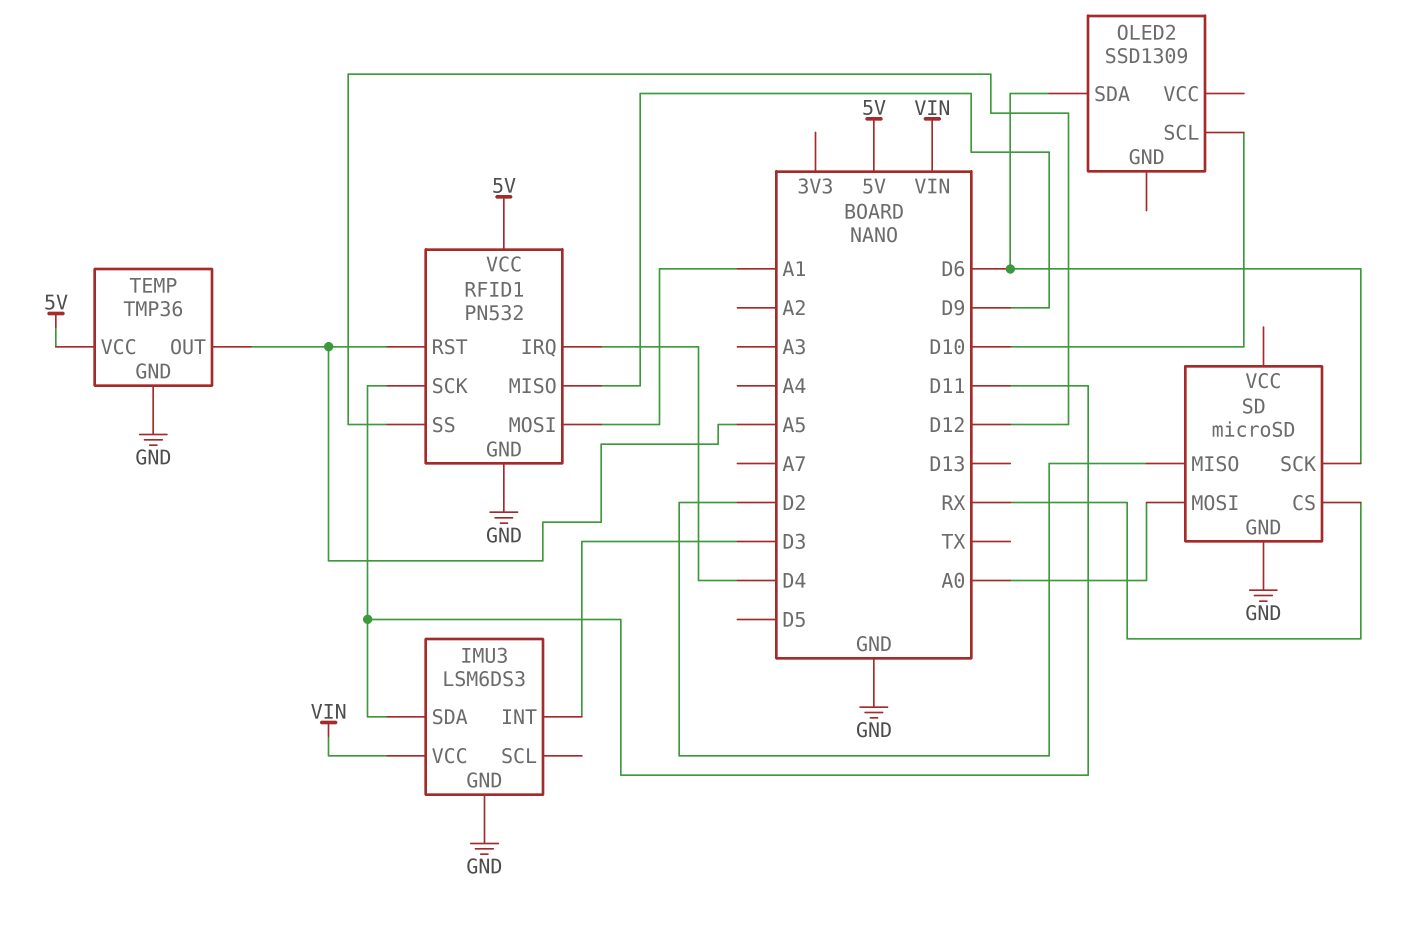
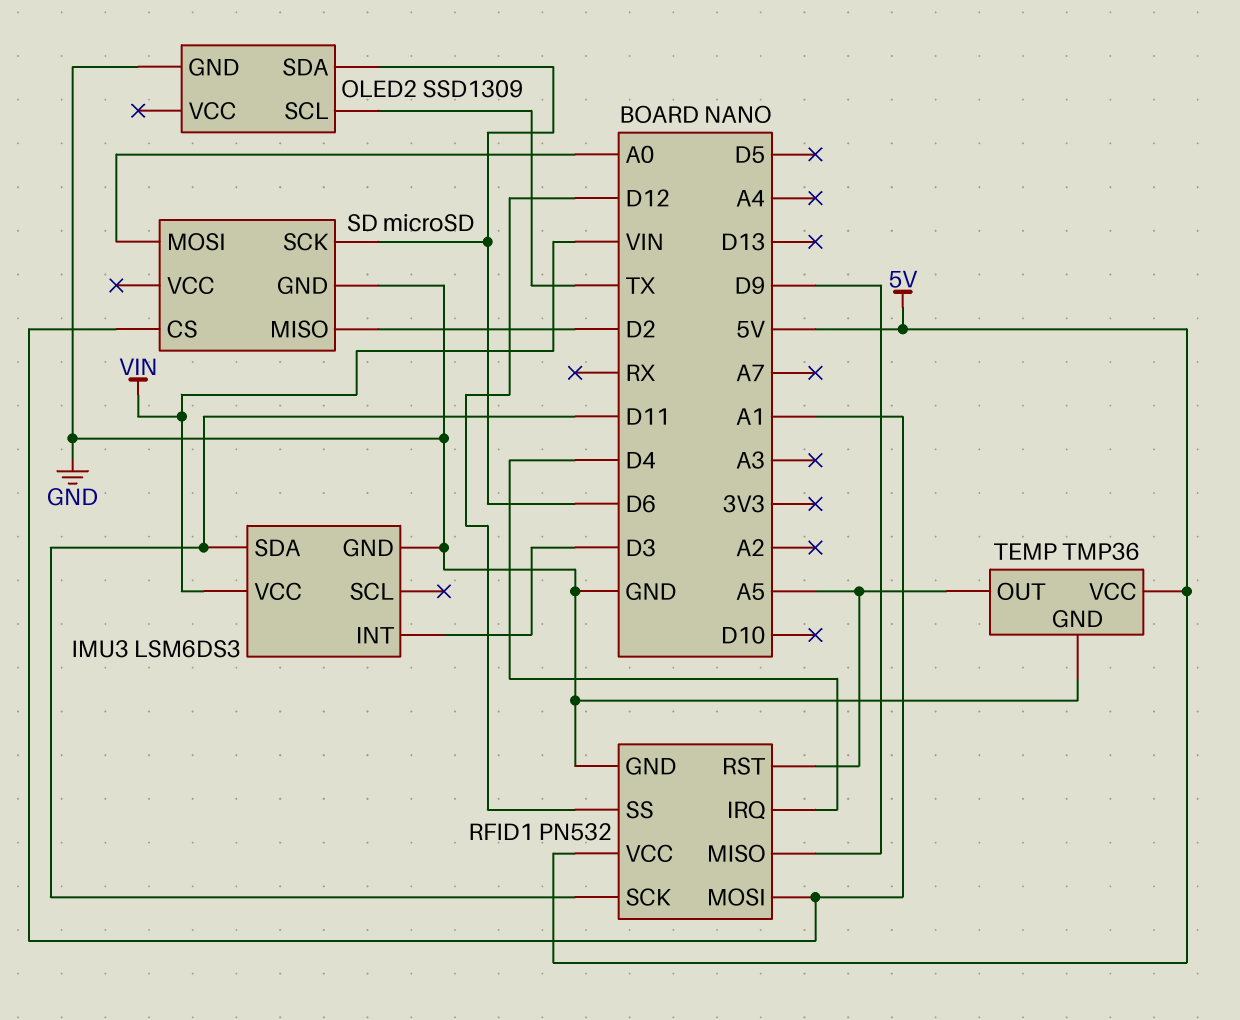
OLED2 pin GND: none -> GND
OLED2 pin SCL: D10 -> TX
SD pin CS: RX -> A1

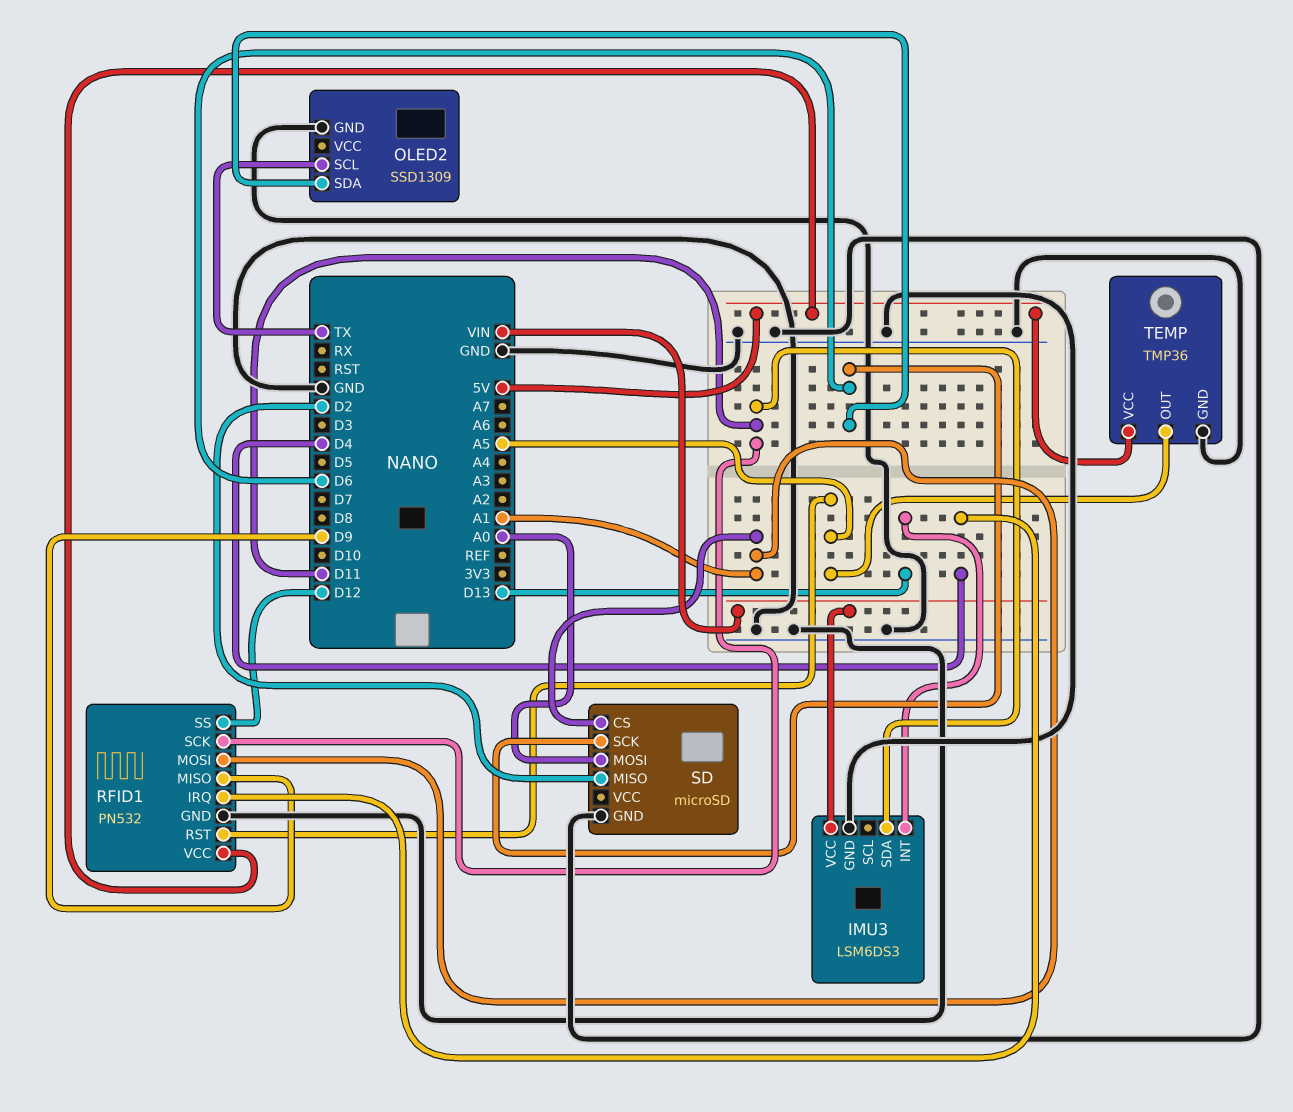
IMU3 pin INT: D3 -> D13

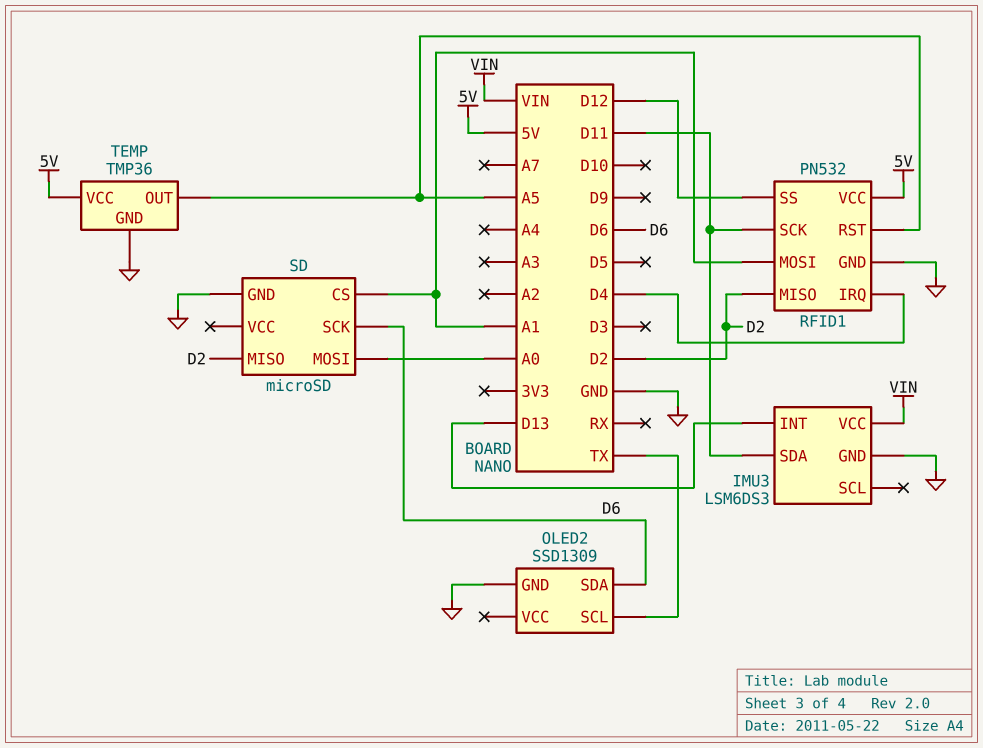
RFID1 pin MISO: D9 -> D2

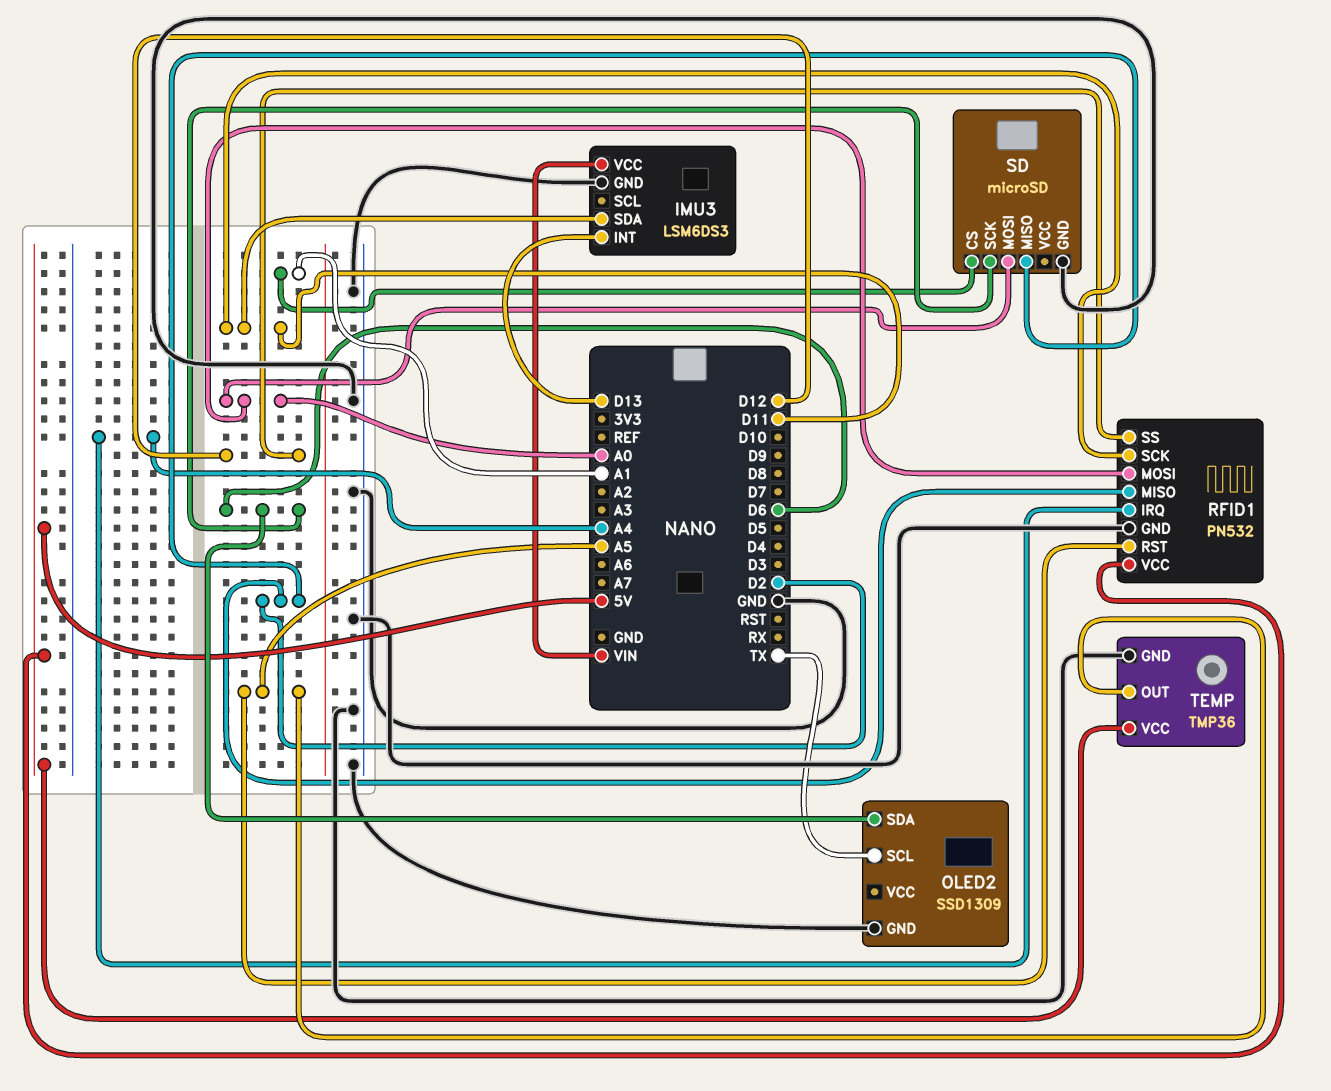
RFID1 pin IRQ: D4 -> A4
RFID1 pin MOSI: A1 -> A0

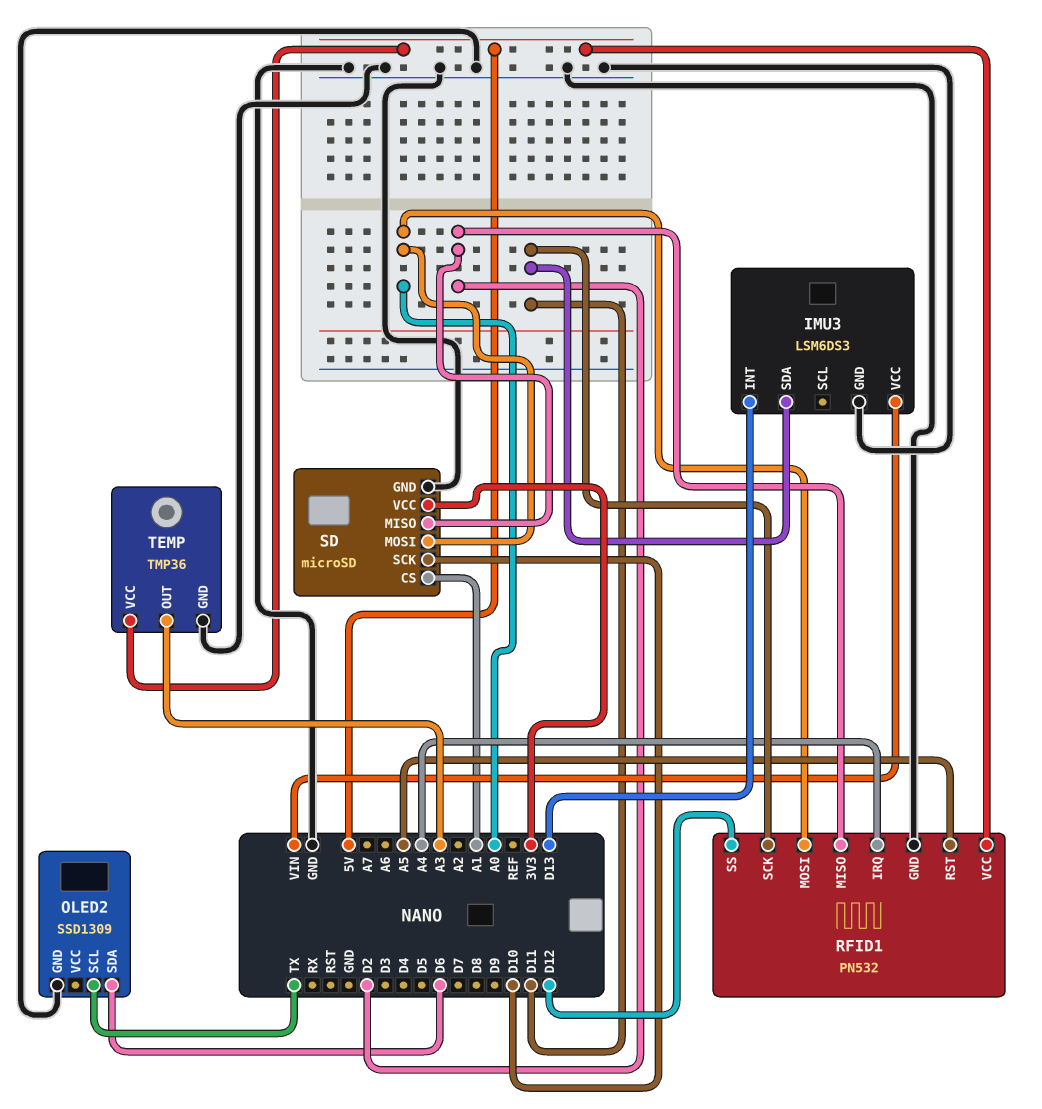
SD pin SCK: D6 -> D10
SD pin VCC: none -> 3V3
TEMP pin OUT: A5 -> A3

